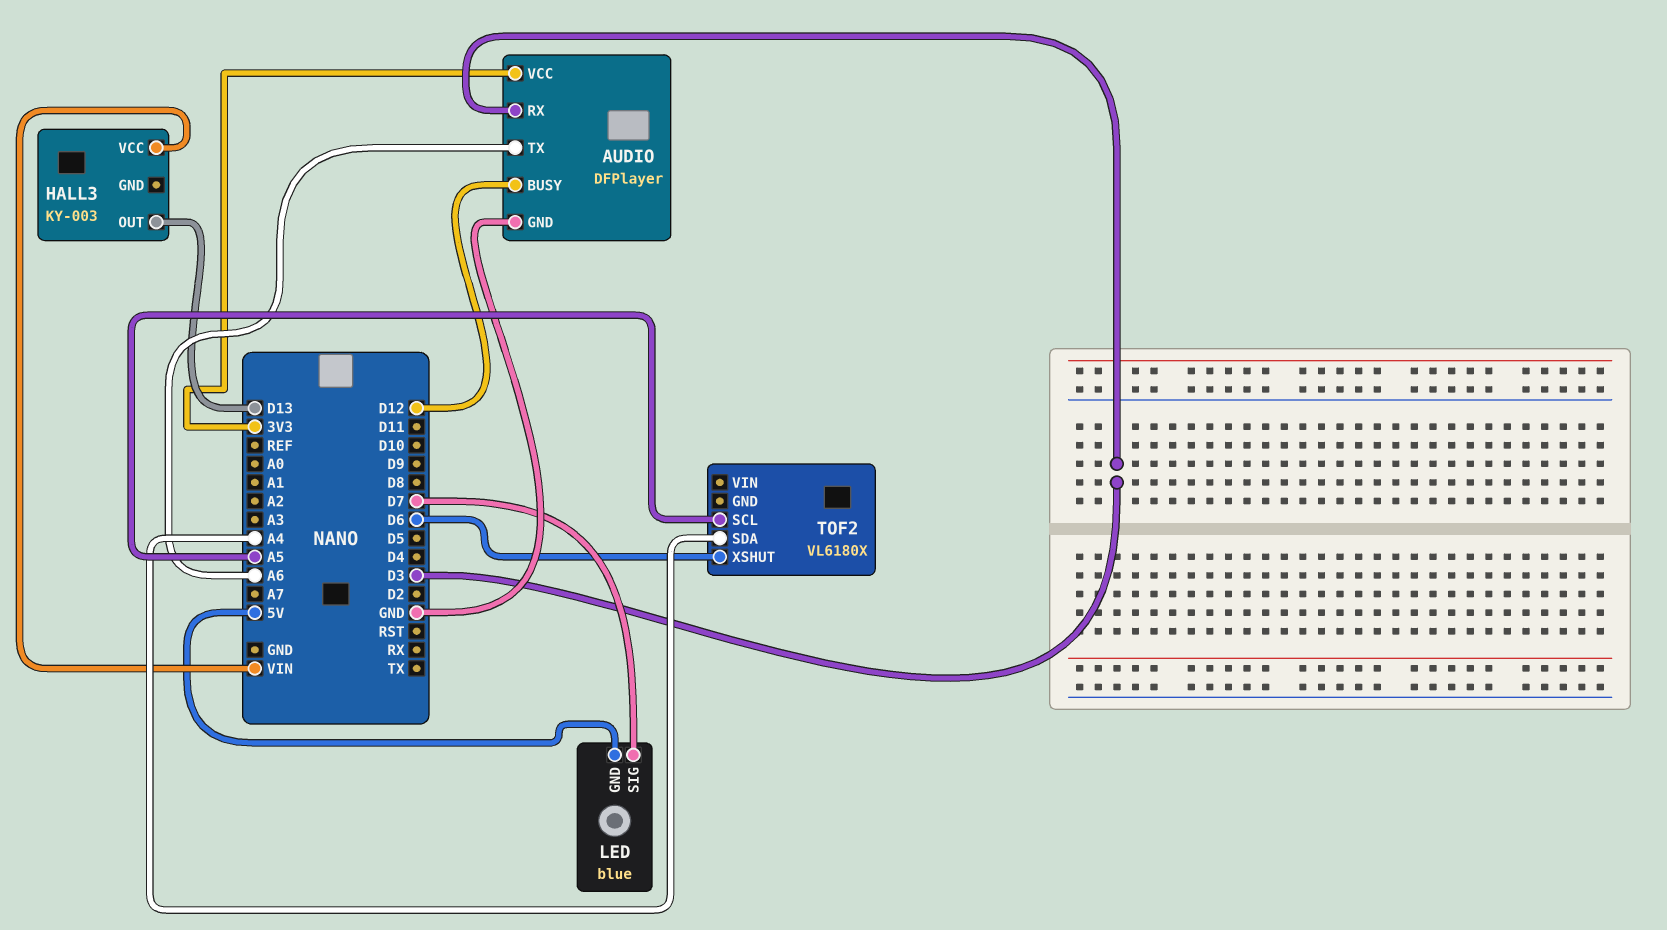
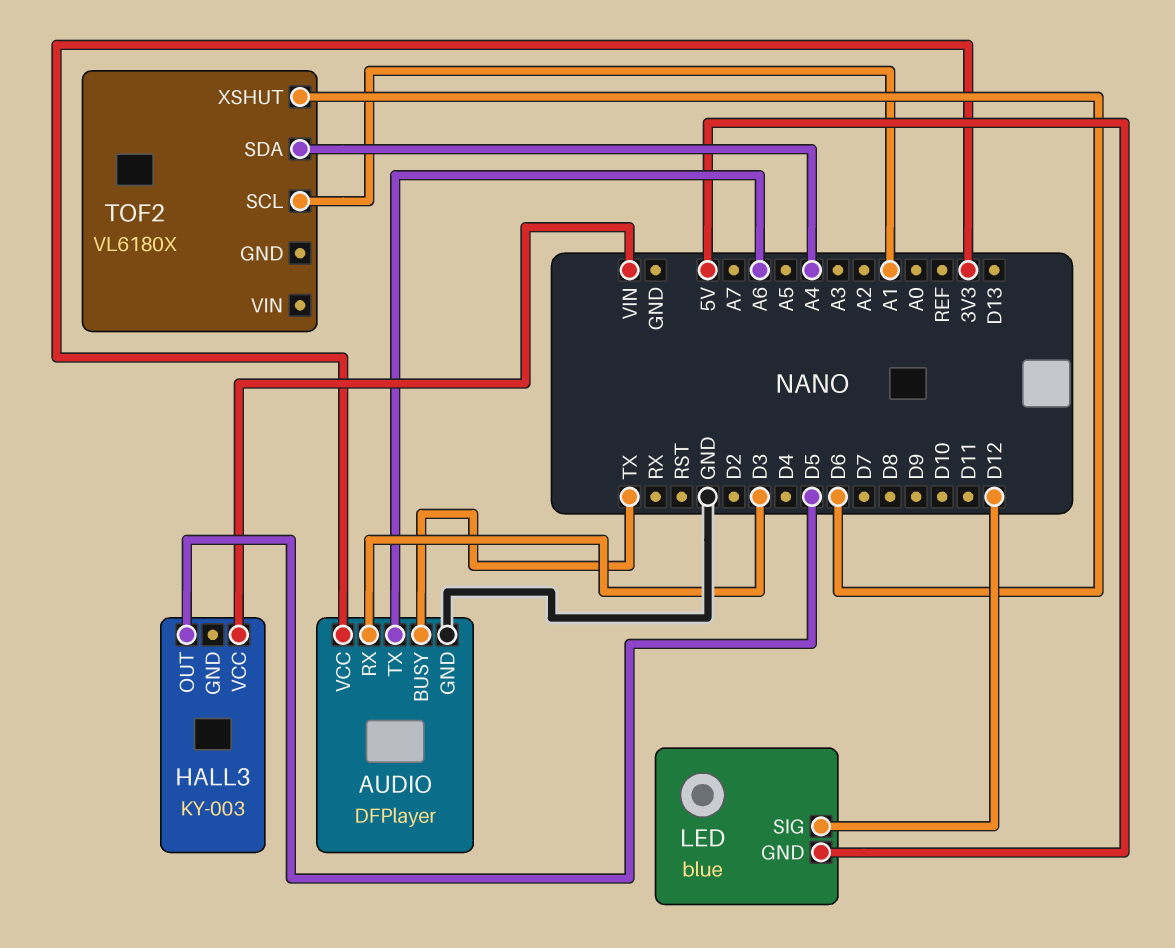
AUDIO pin BUSY: D12 -> TX
HALL3 pin OUT: D13 -> D5
LED pin SIG: D7 -> D12
TOF2 pin SCL: A5 -> A1

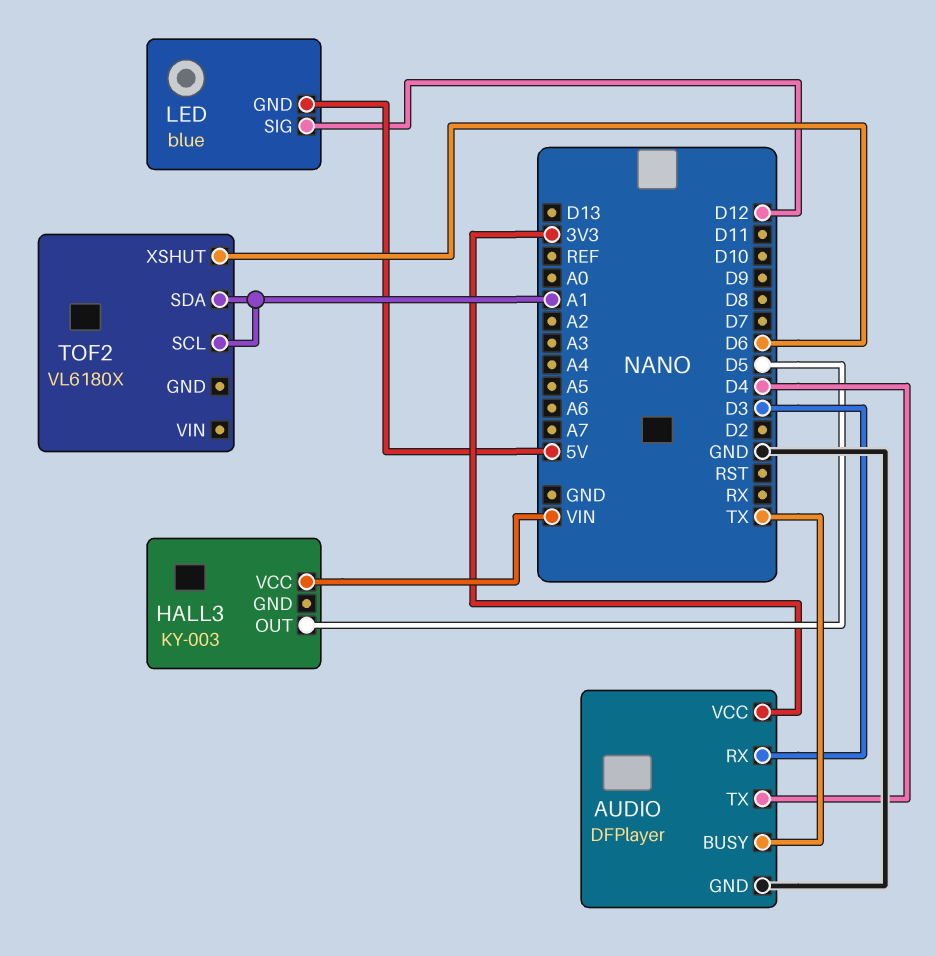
AUDIO pin TX: A6 -> D4
TOF2 pin SDA: A4 -> A1

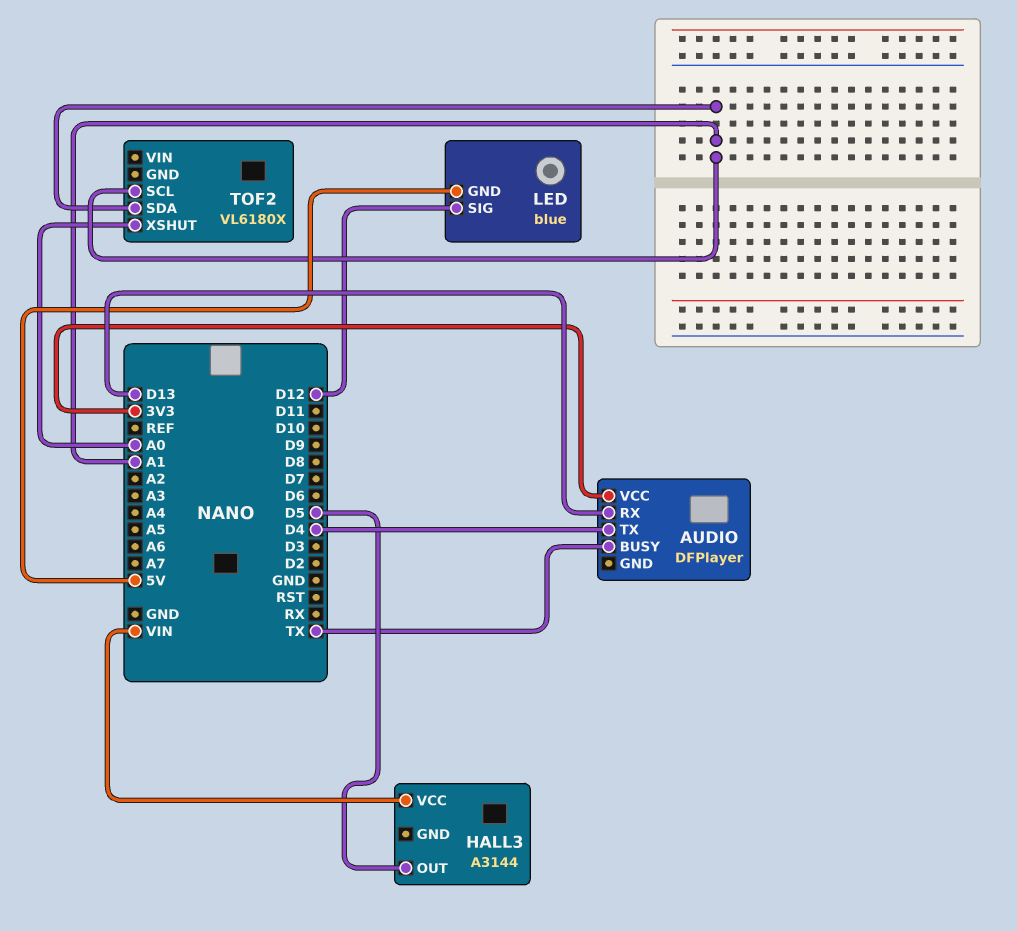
AUDIO pin GND: GND -> none
AUDIO pin RX: D3 -> D13
HALL3: KY-003 -> A3144
TOF2 pin XSHUT: D6 -> A0

